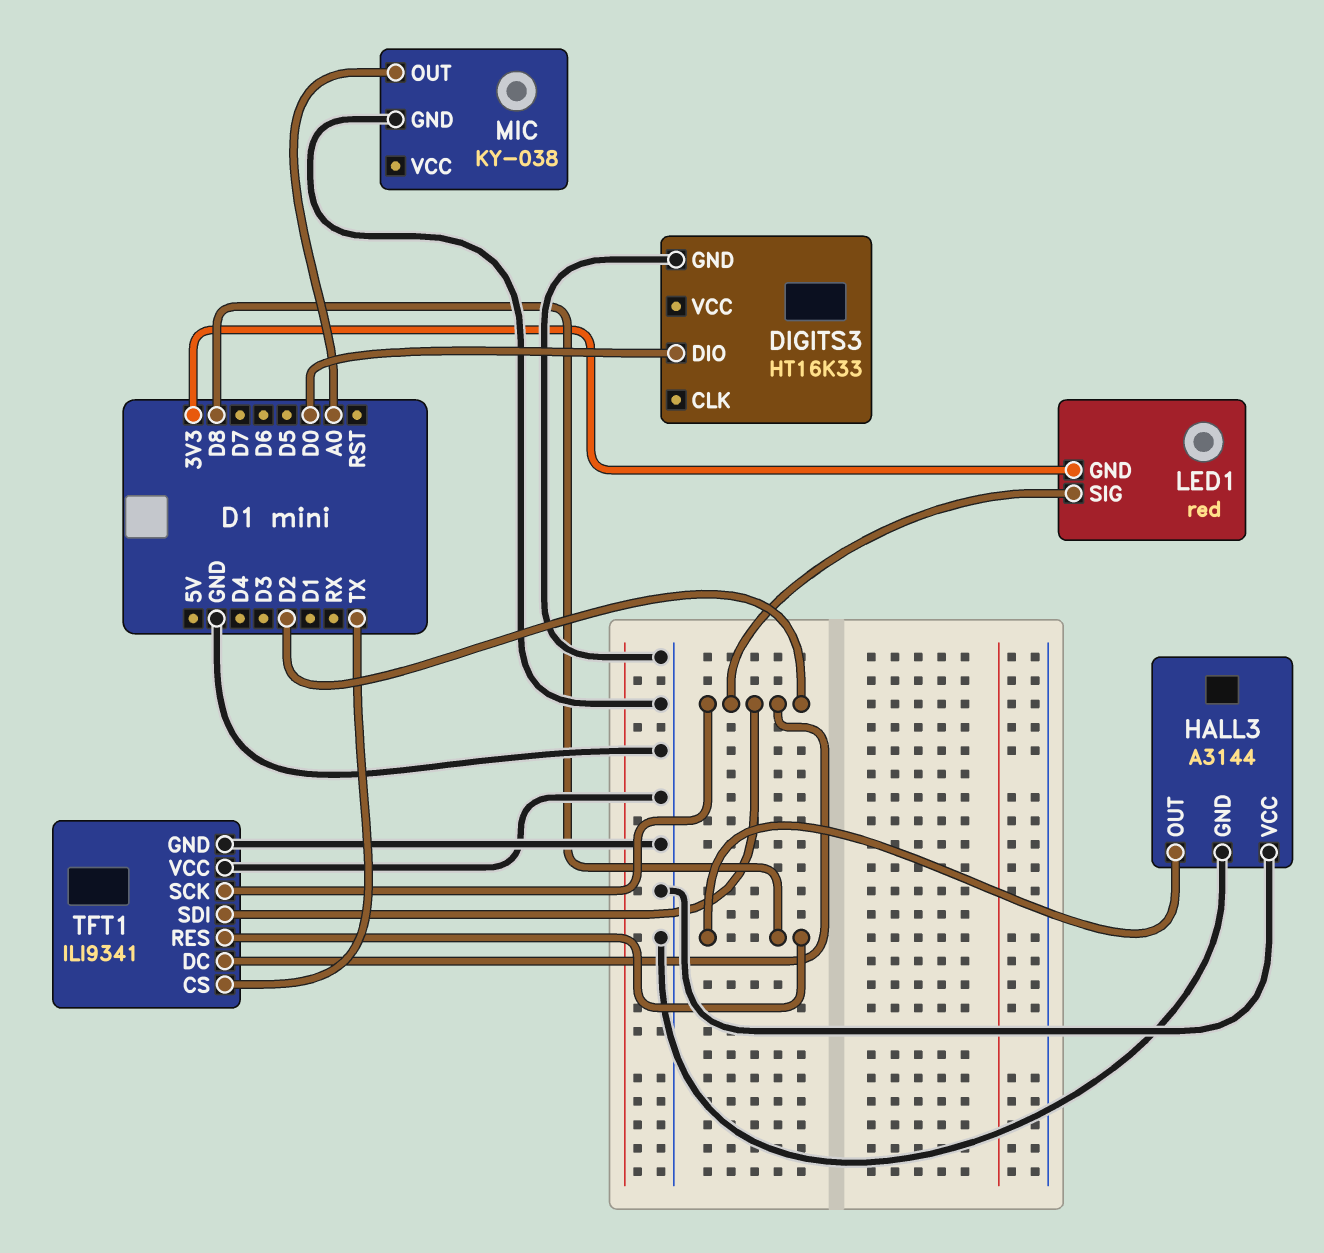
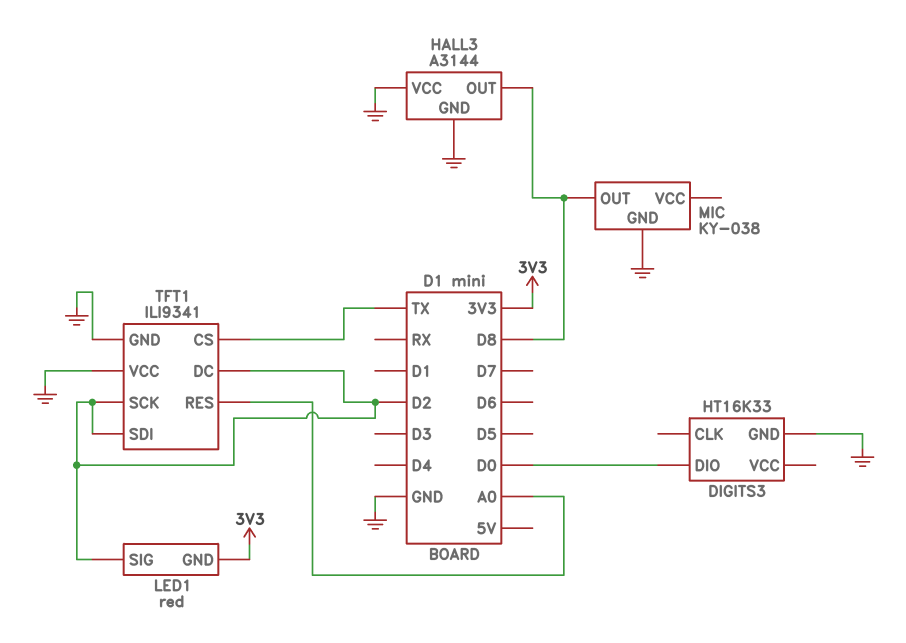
MIC pin OUT: A0 -> D8
TFT1 pin RES: D8 -> A0

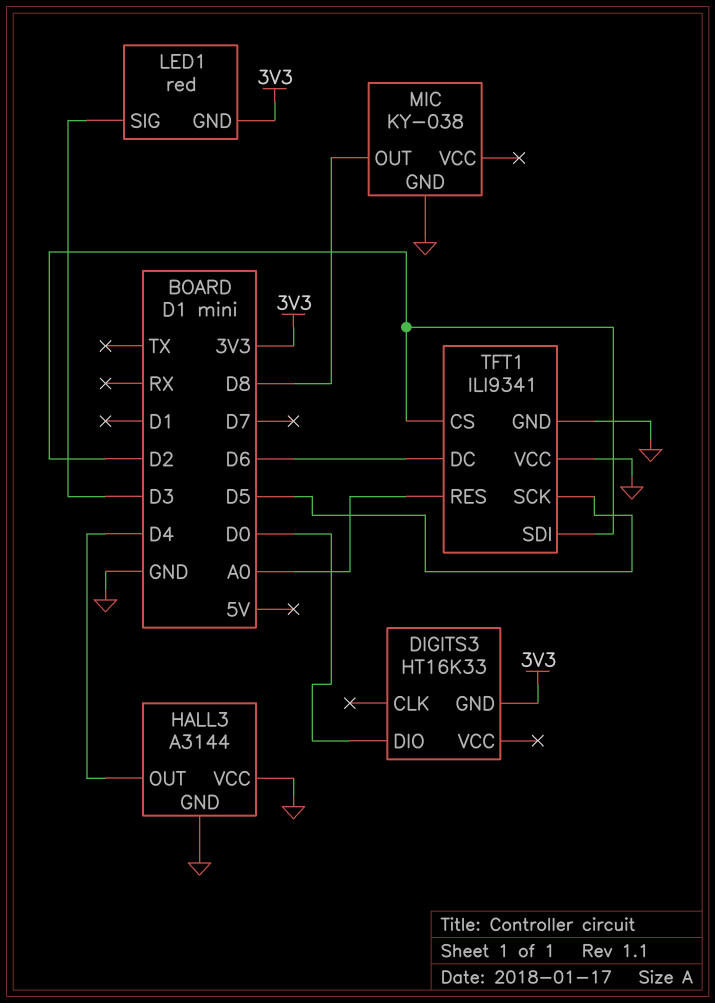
DIGITS3 pin GND: GND -> 3V3
HALL3 pin OUT: D8 -> D4
LED1 pin SIG: D2 -> D3
TFT1 pin CS: TX -> D2
TFT1 pin DC: D2 -> D6
TFT1 pin SCK: D2 -> D5

